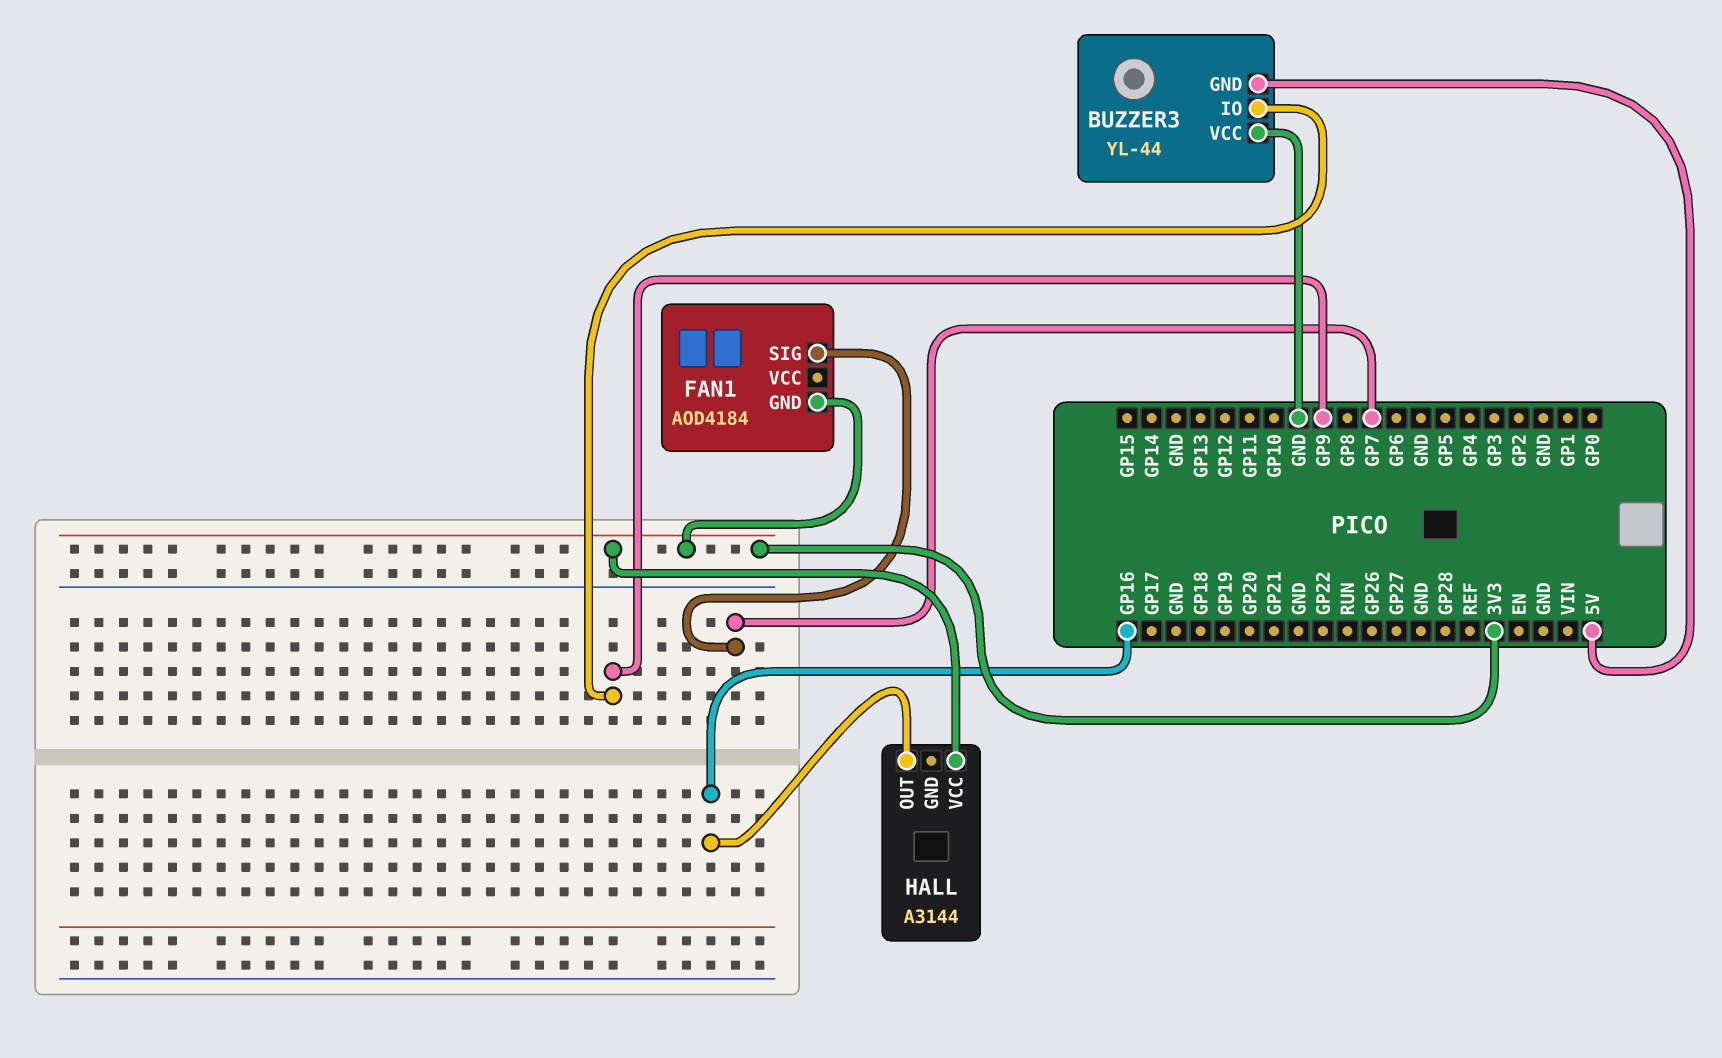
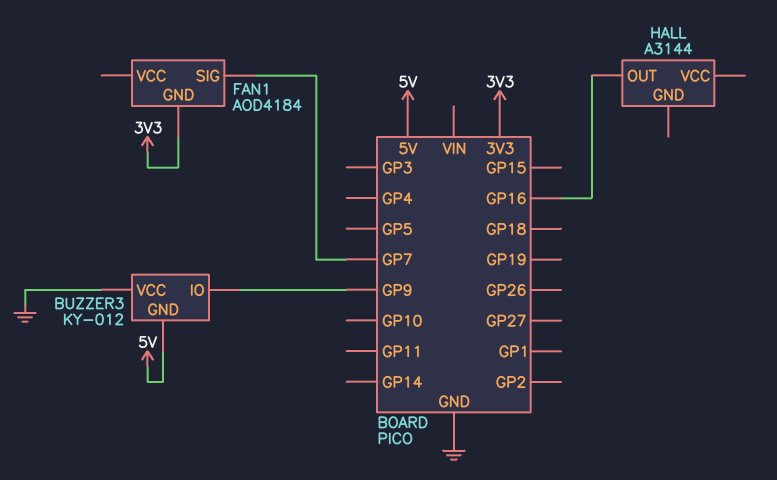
BUZZER3: YL-44 -> KY-012
HALL pin VCC: 3V3 -> none

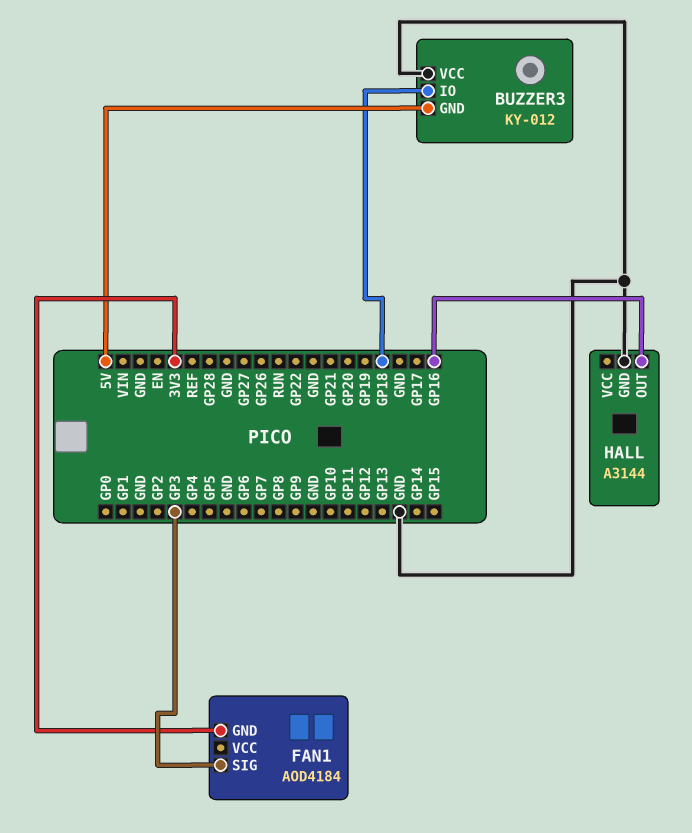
BUZZER3 pin IO: GP9 -> GP18
FAN1 pin SIG: GP7 -> GP3
HALL pin GND: none -> GND

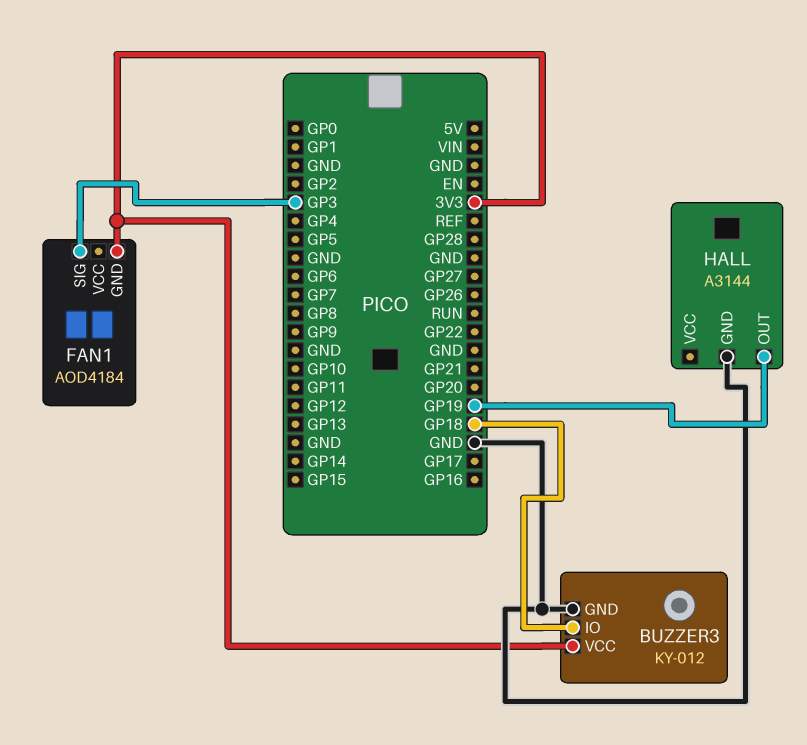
BUZZER3 pin GND: 5V -> GND
BUZZER3 pin VCC: GND -> 3V3
HALL pin OUT: GP16 -> GP19

